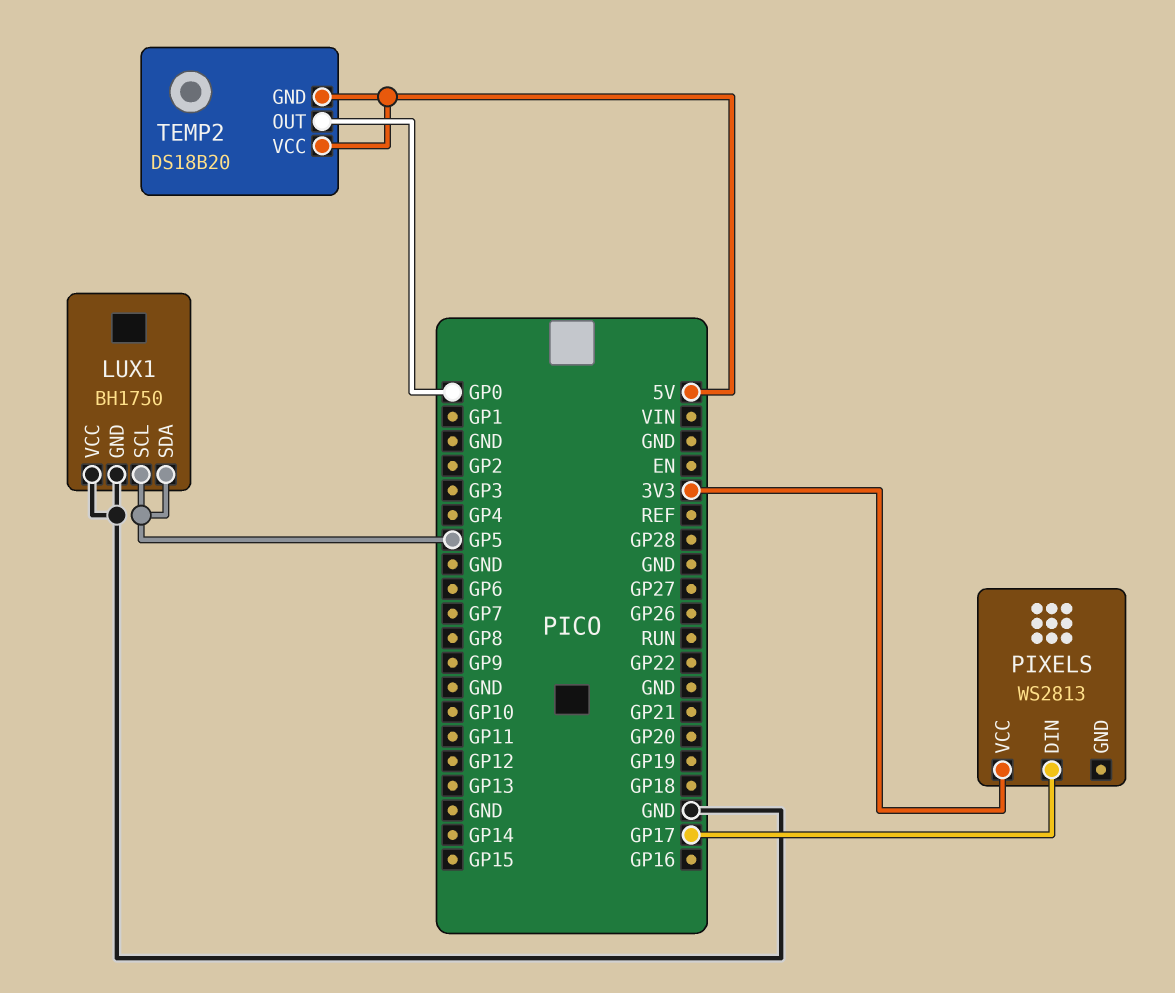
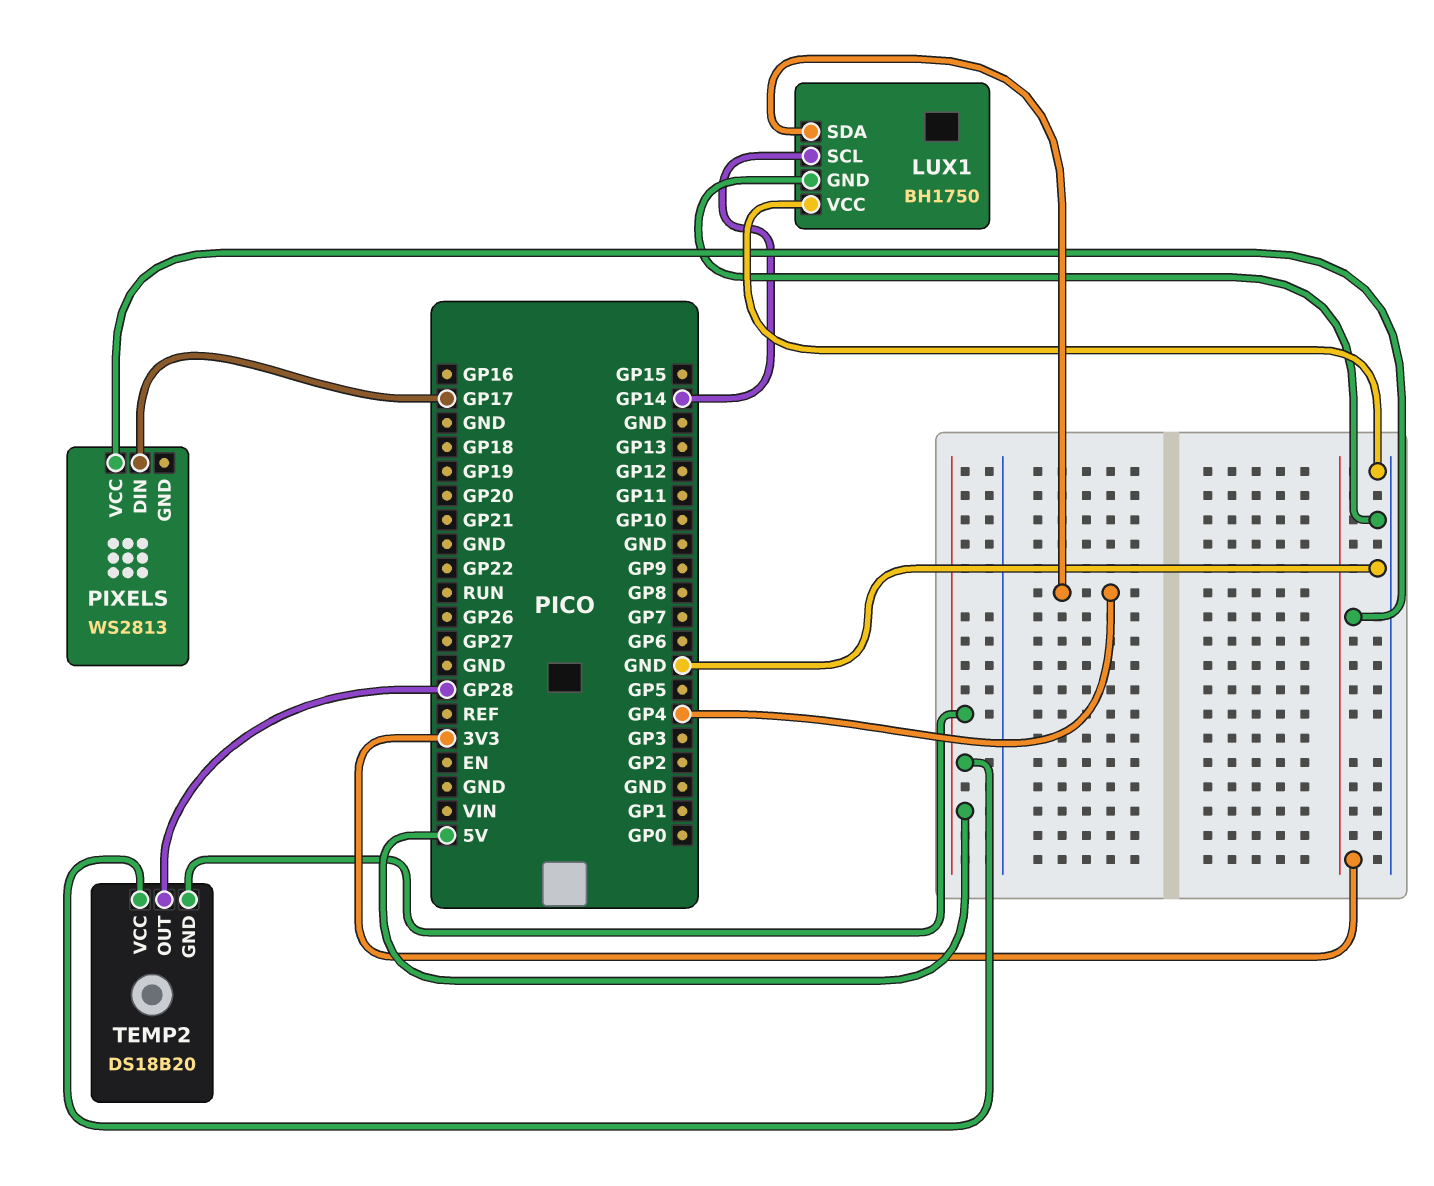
LUX1 pin SCL: GP5 -> GP14
LUX1 pin SDA: GP5 -> GP4
TEMP2 pin OUT: GP0 -> GP28

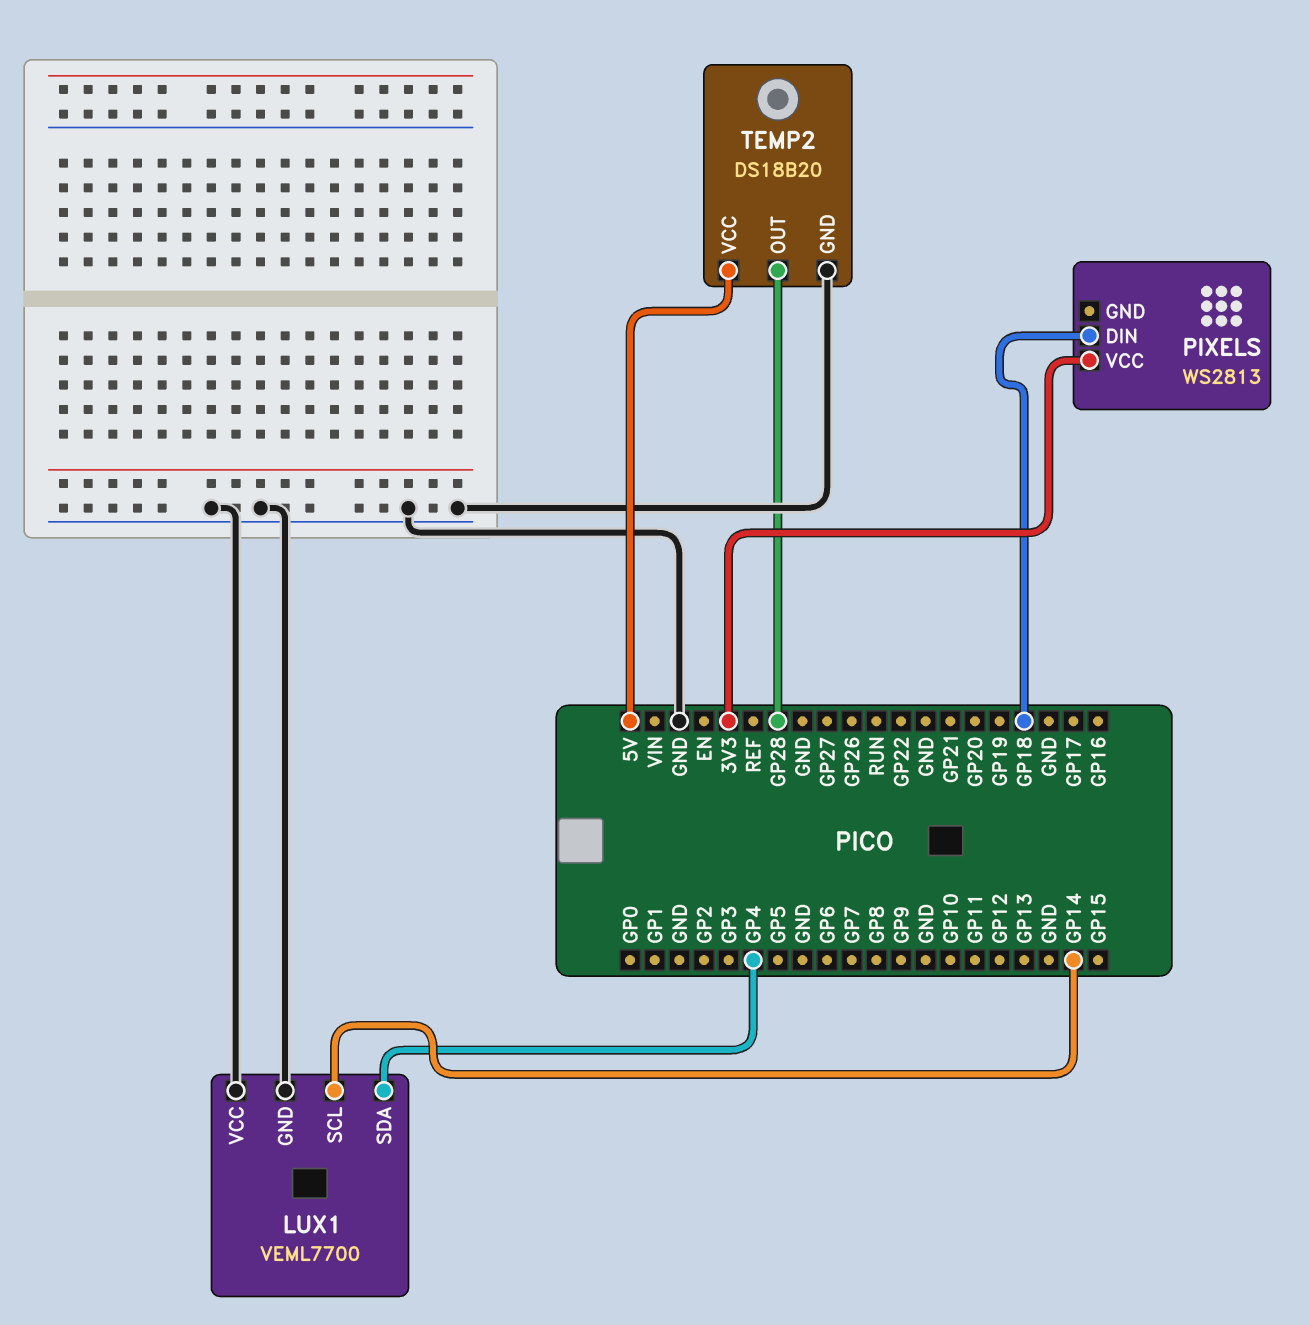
LUX1: BH1750 -> VEML7700
PIXELS pin DIN: GP17 -> GP18
TEMP2 pin GND: 5V -> GND

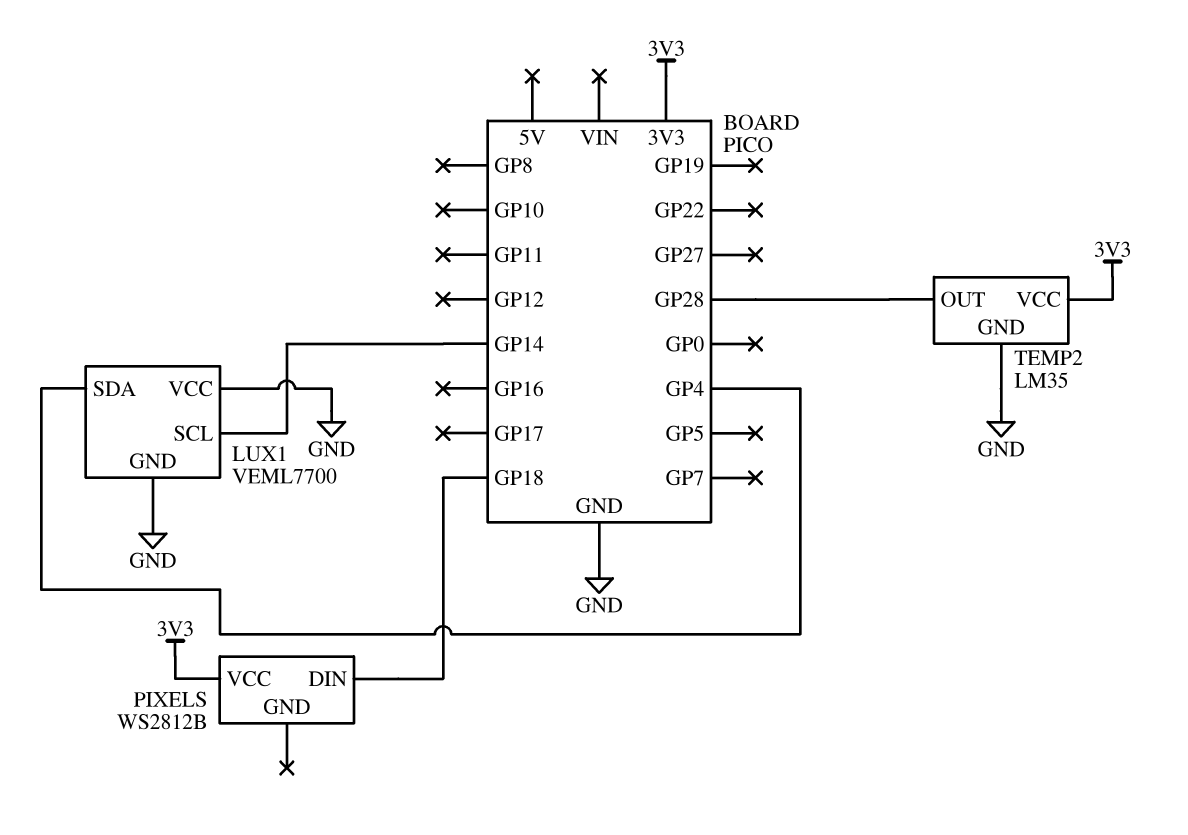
PIXELS: WS2813 -> WS2812B
TEMP2: DS18B20 -> LM35
TEMP2 pin VCC: 5V -> 3V3

